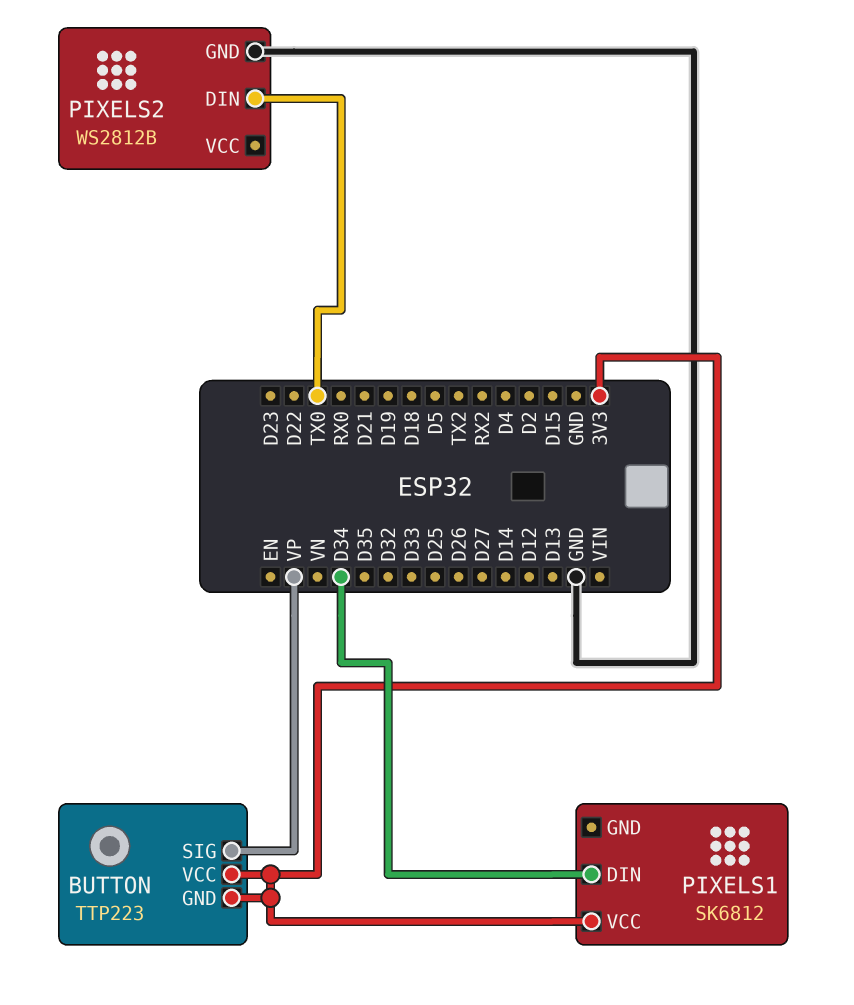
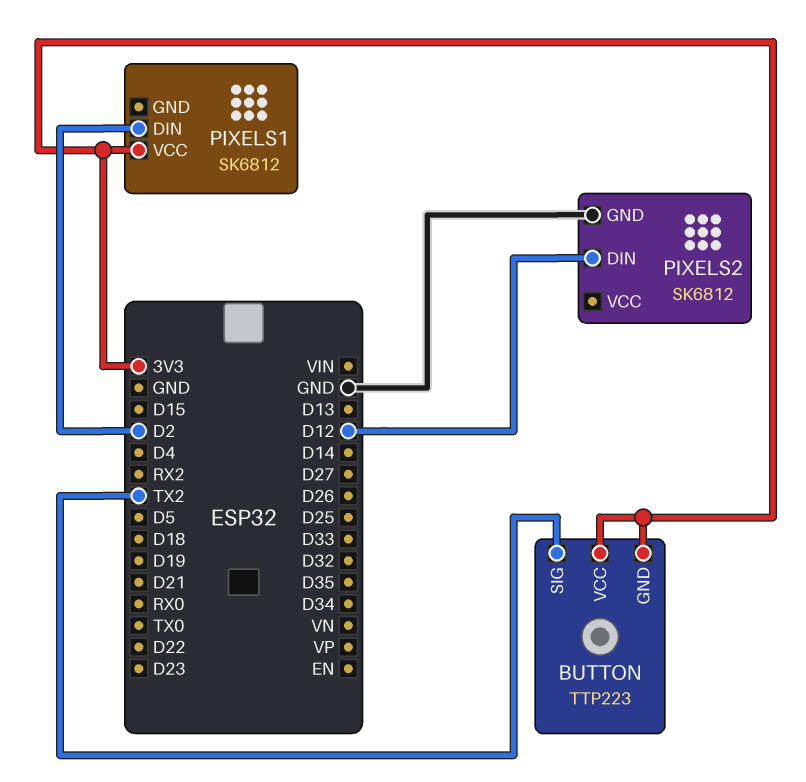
BUTTON pin SIG: VP -> TX2
PIXELS1 pin DIN: D34 -> D2
PIXELS2: WS2812B -> SK6812
PIXELS2 pin DIN: TX0 -> D12

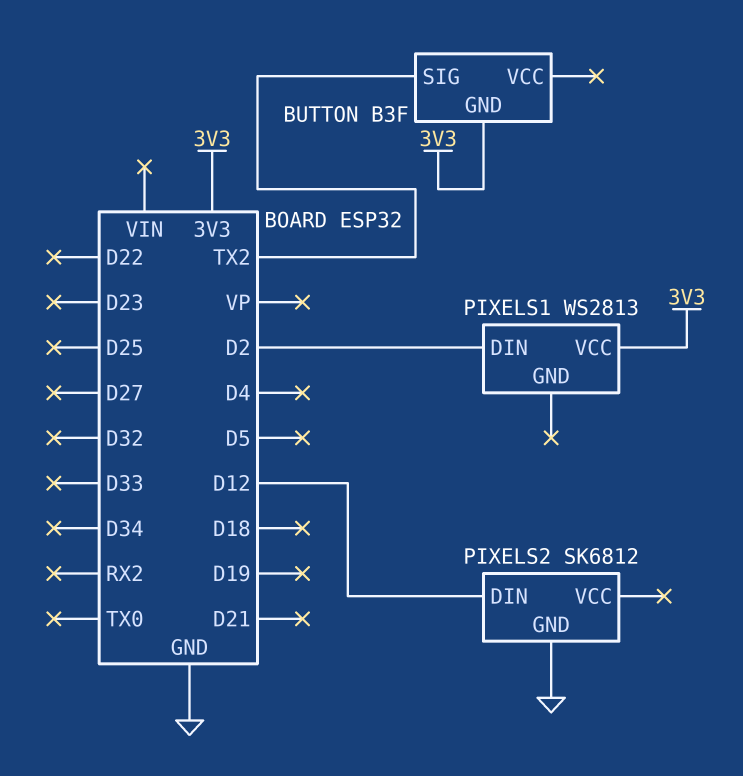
BUTTON: TTP223 -> B3F
BUTTON pin VCC: 3V3 -> none
PIXELS1: SK6812 -> WS2813

